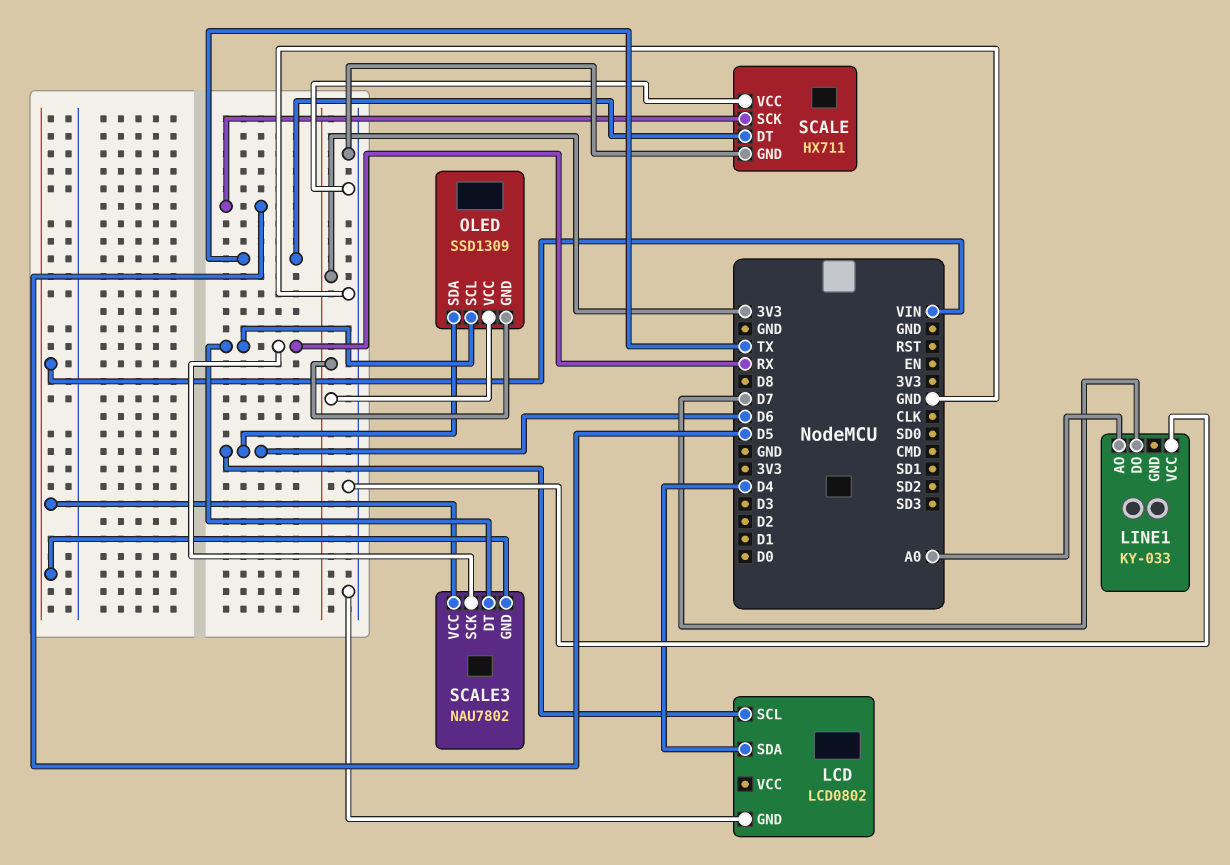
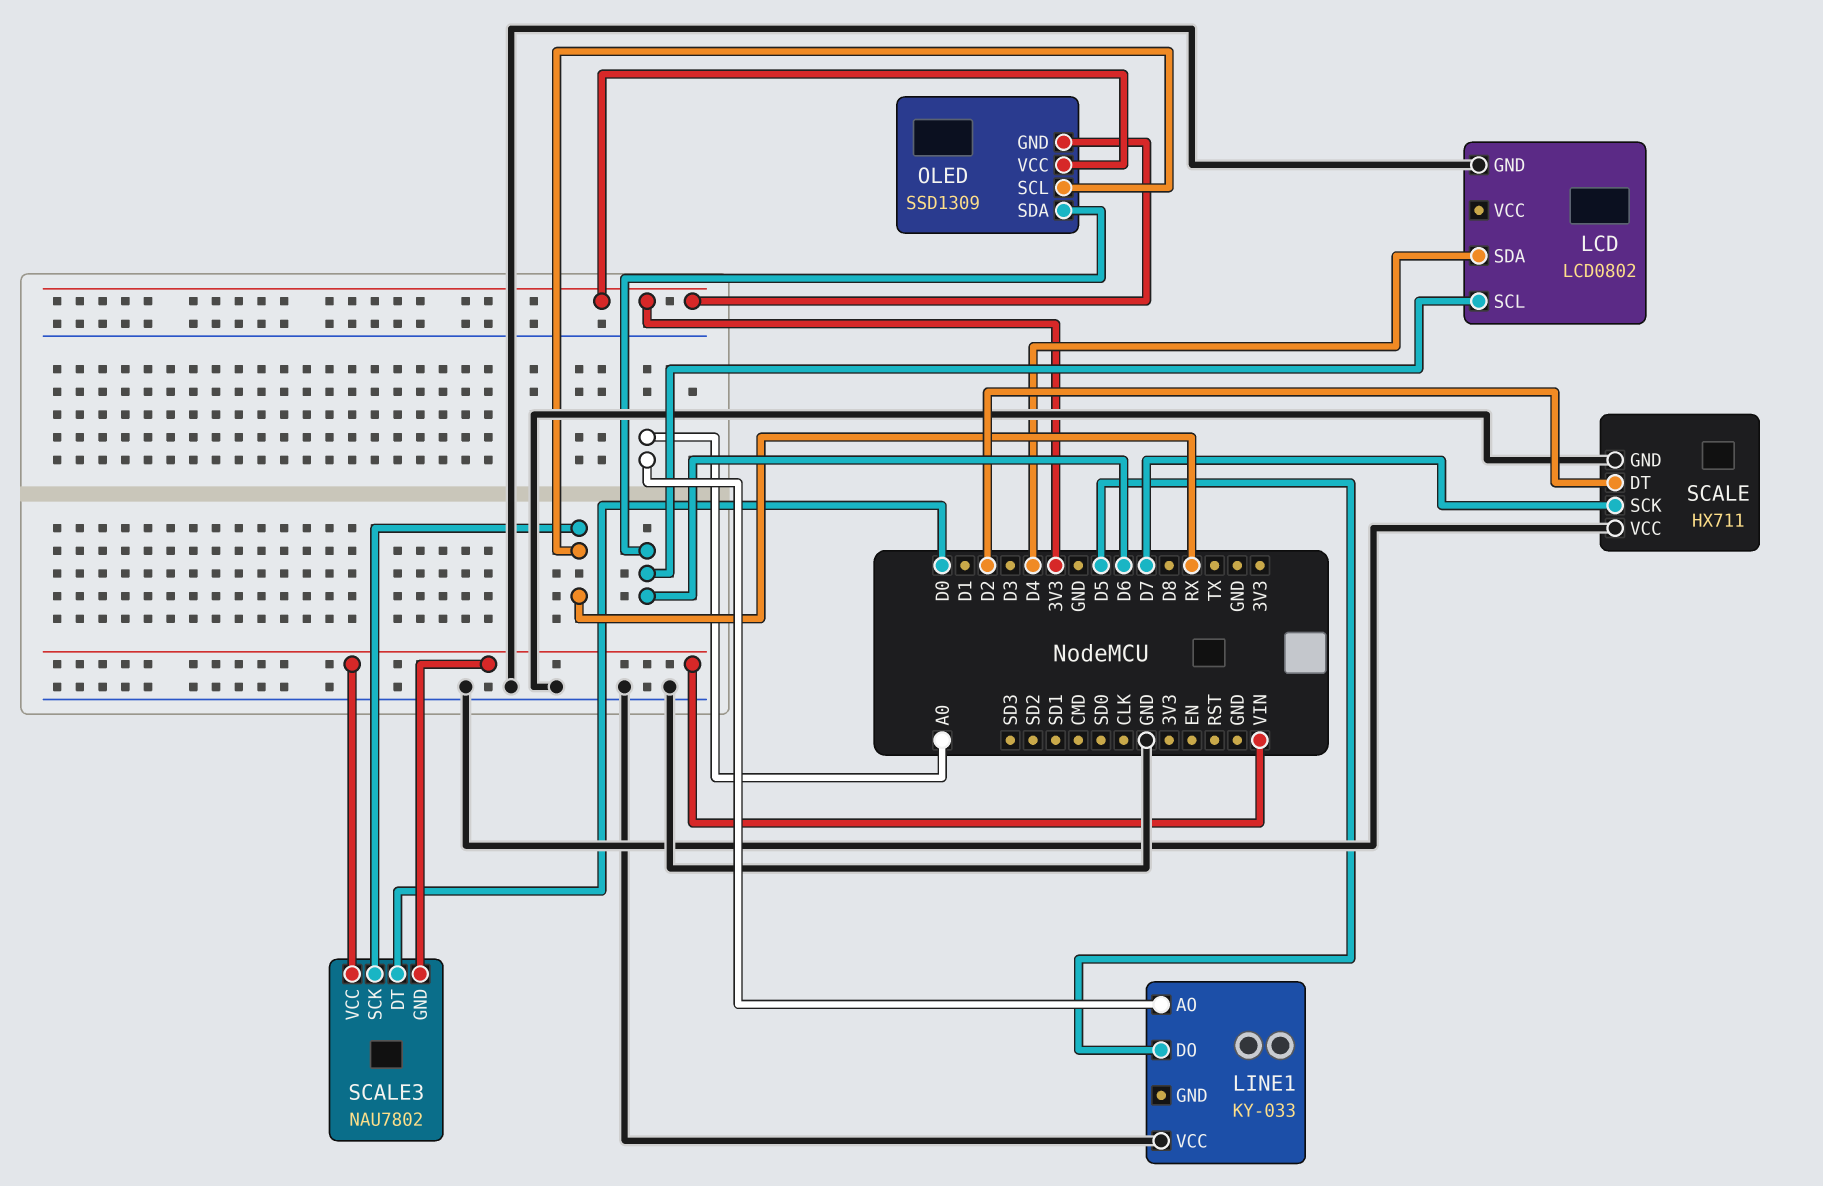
LINE1 pin DO: D7 -> D5
SCALE pin DT: TX -> D2
SCALE pin SCK: D5 -> D7
SCALE3 pin DT: RX -> D0

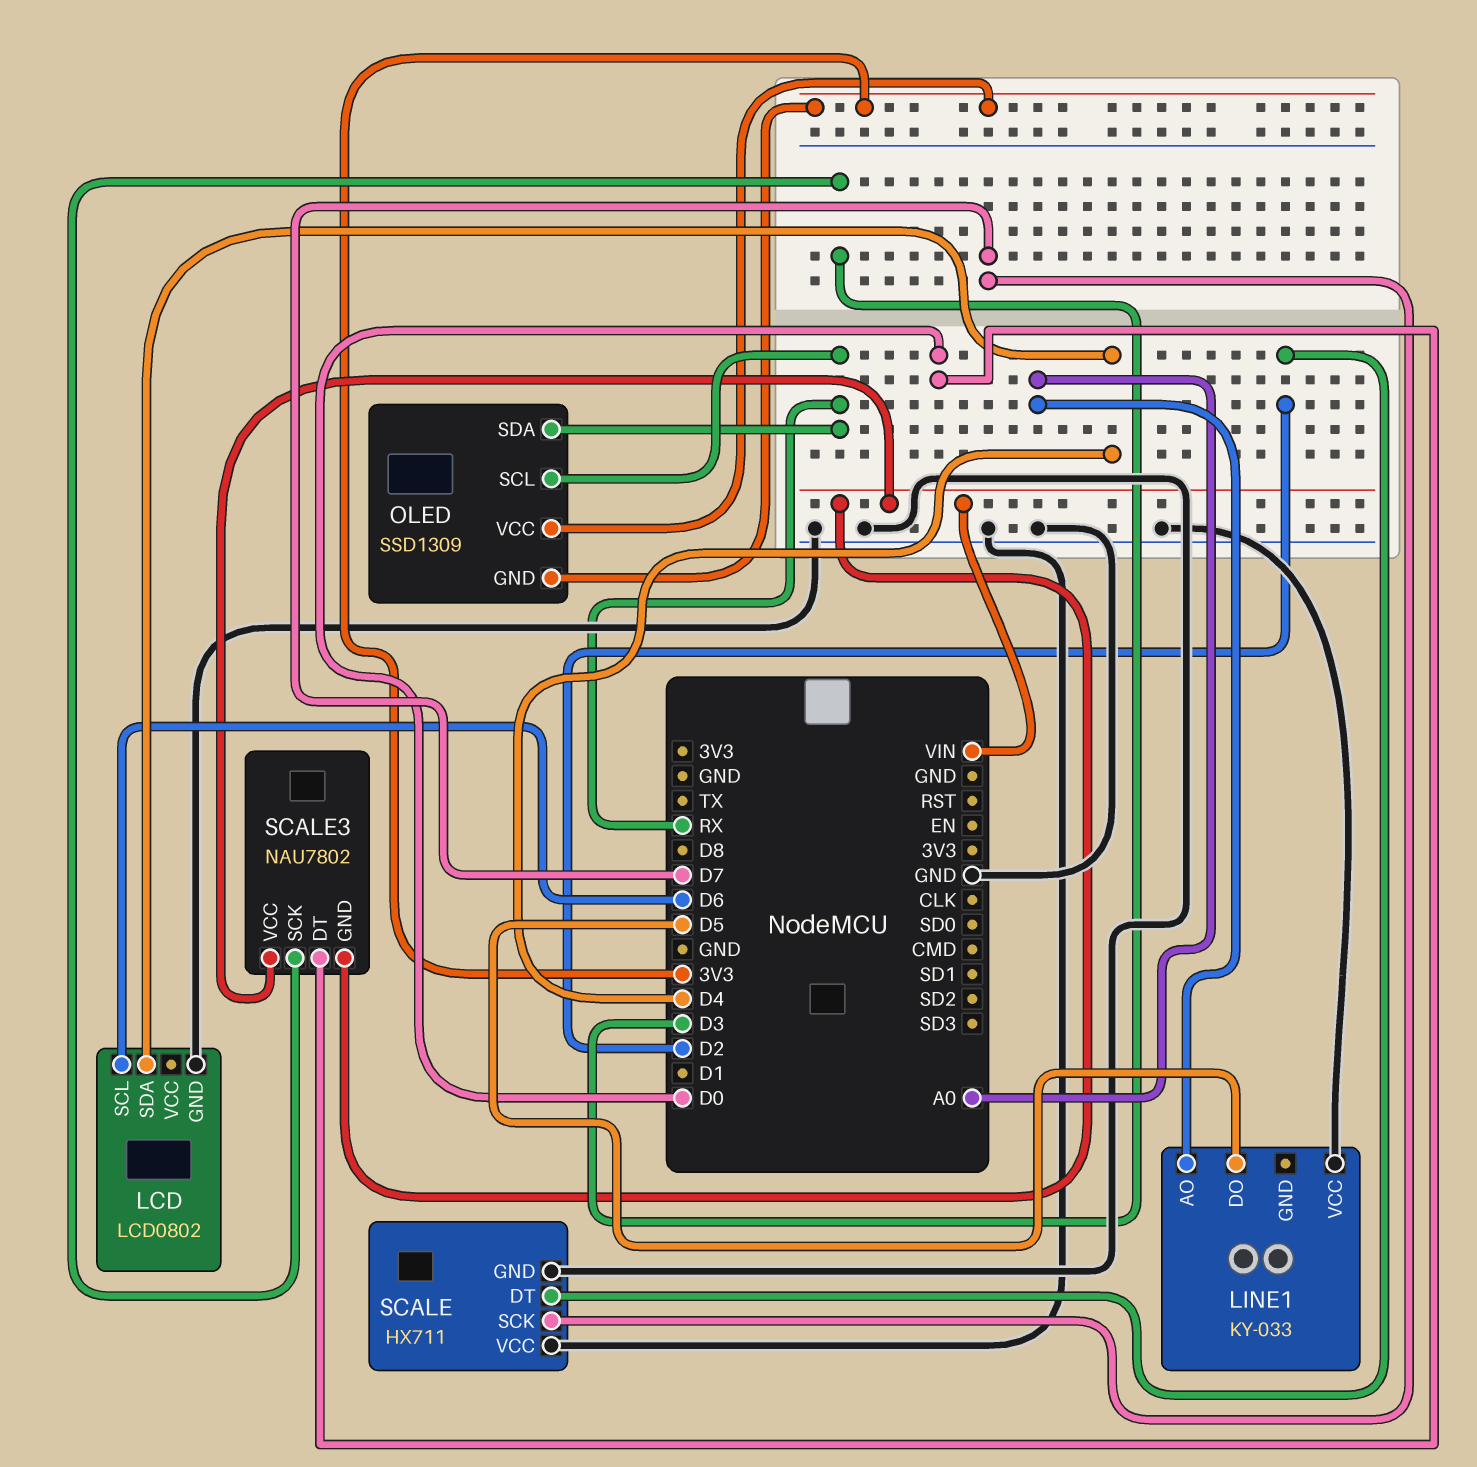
OLED pin SDA: D6 -> RX
SCALE3 pin SCK: RX -> D3

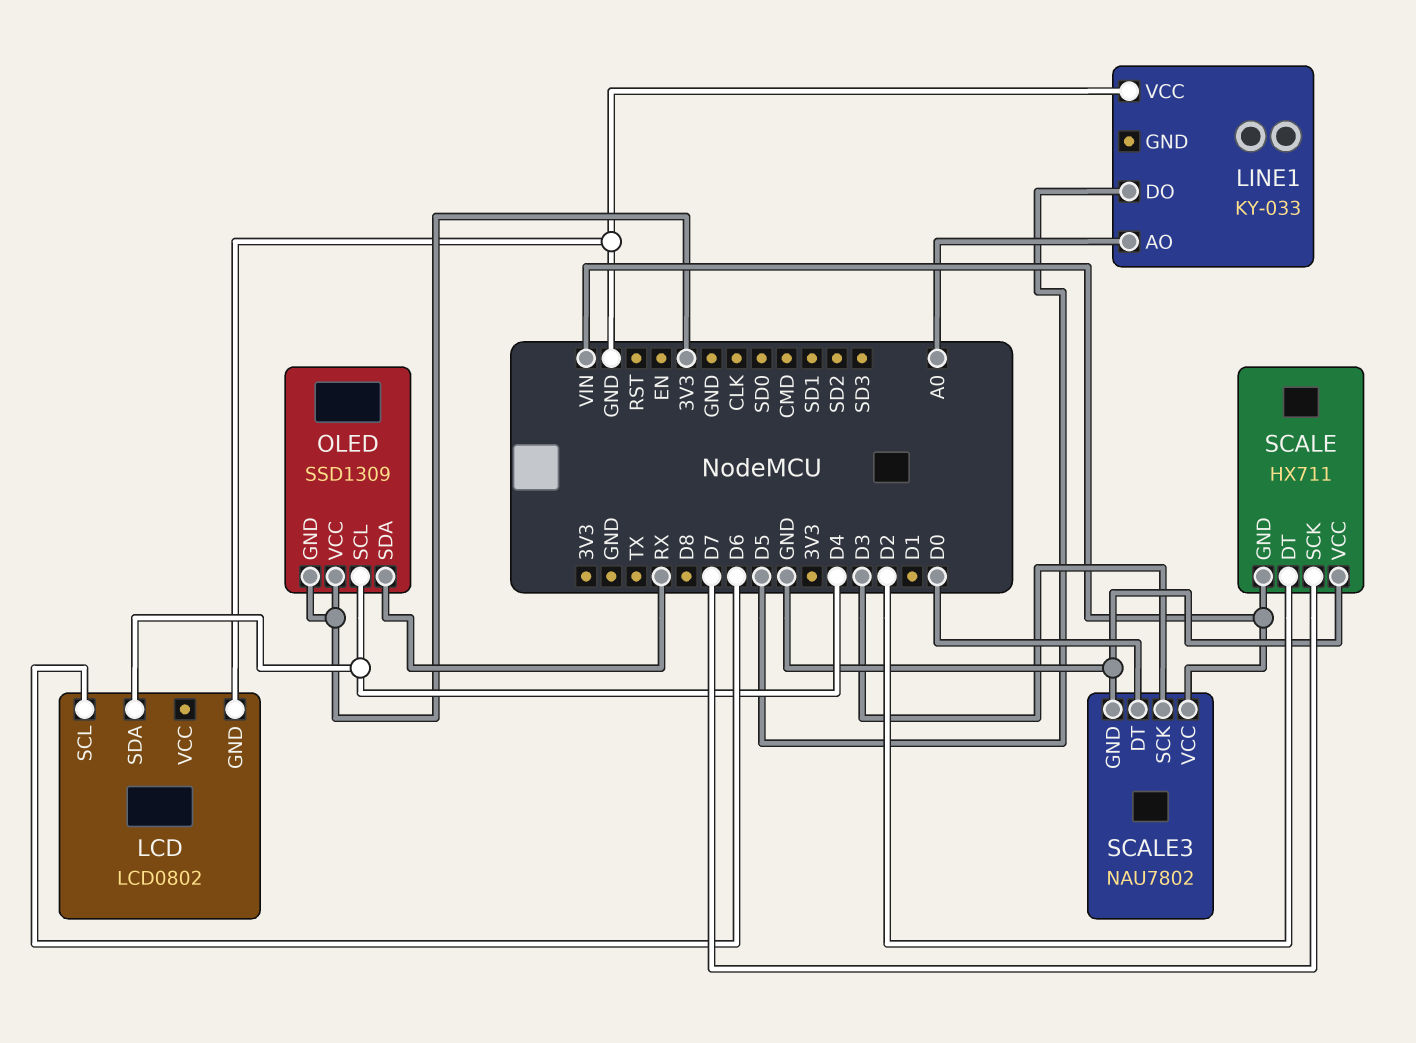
OLED pin SCL: RX -> D4
SCALE pin GND: GND -> VIN
SCALE3 pin GND: VIN -> GND

